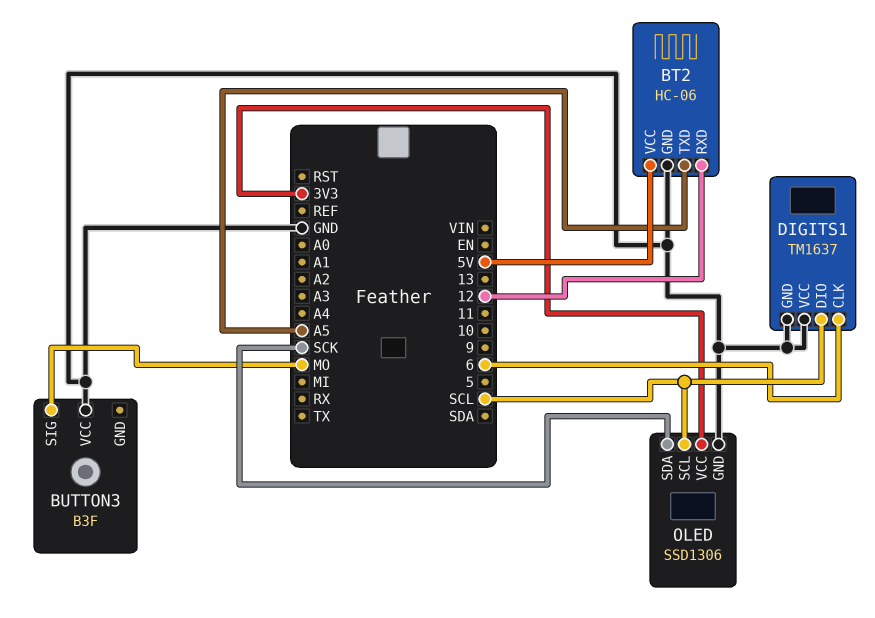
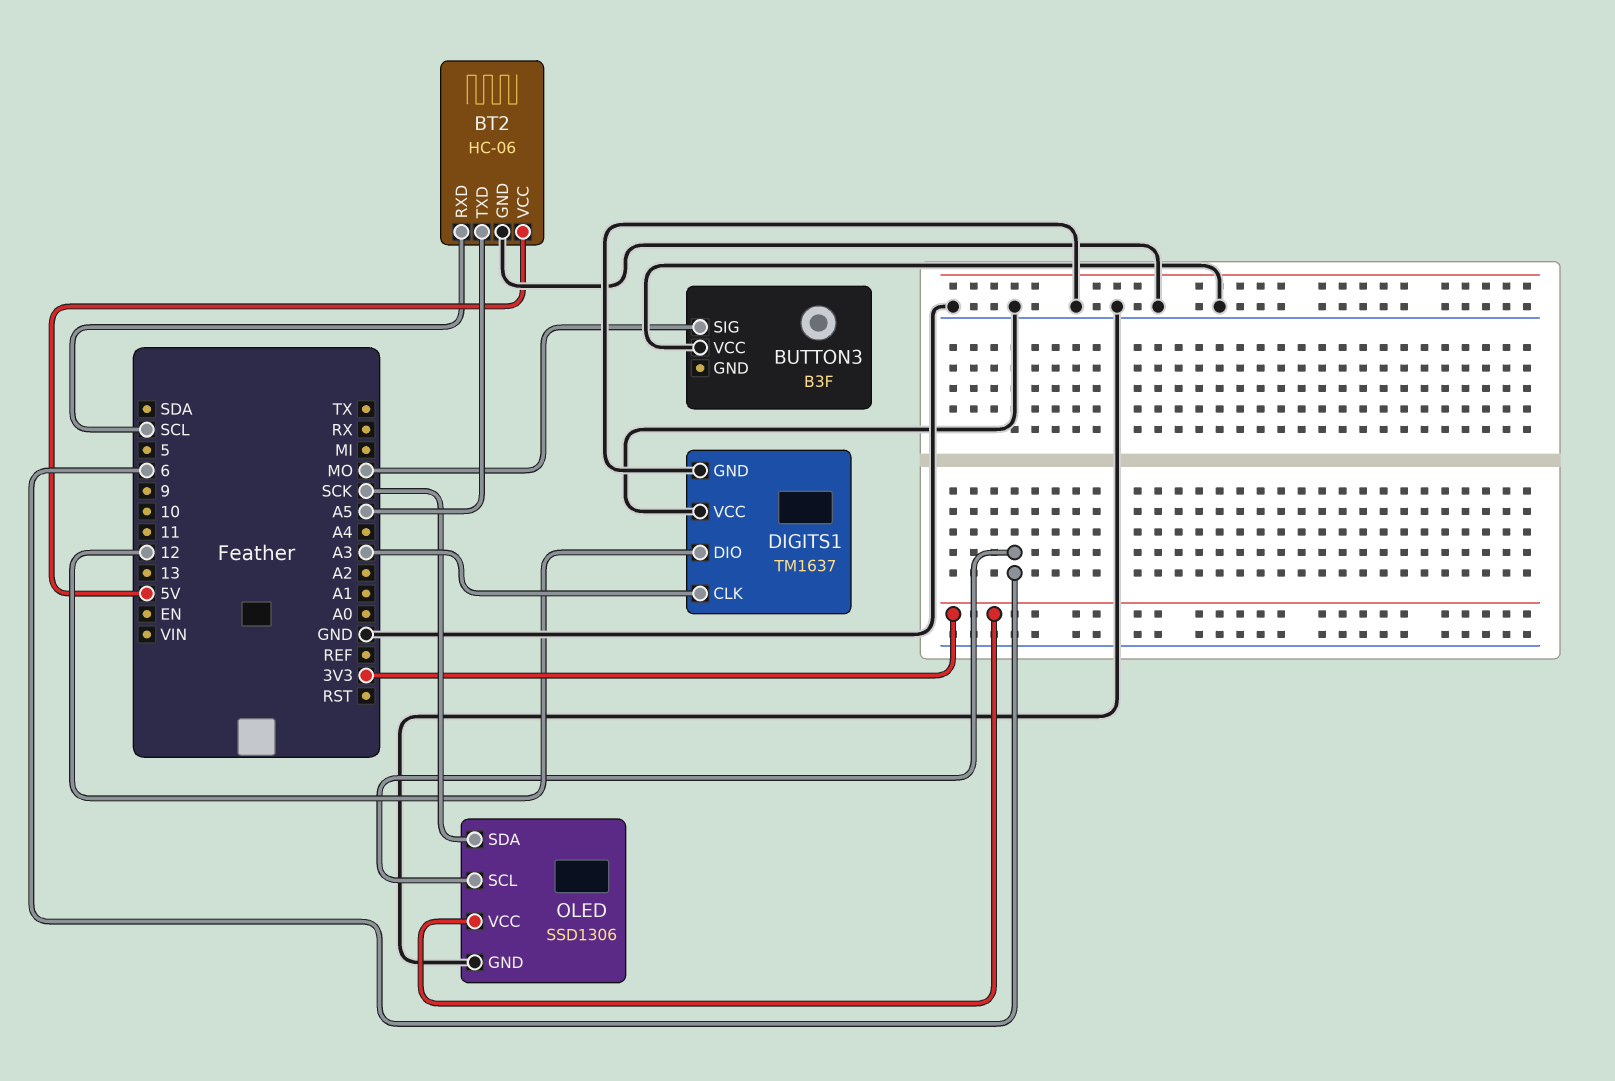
BT2 pin RXD: 12 -> SCL
DIGITS1 pin CLK: 6 -> A3
DIGITS1 pin DIO: SCL -> 12
OLED pin SCL: SCL -> 6

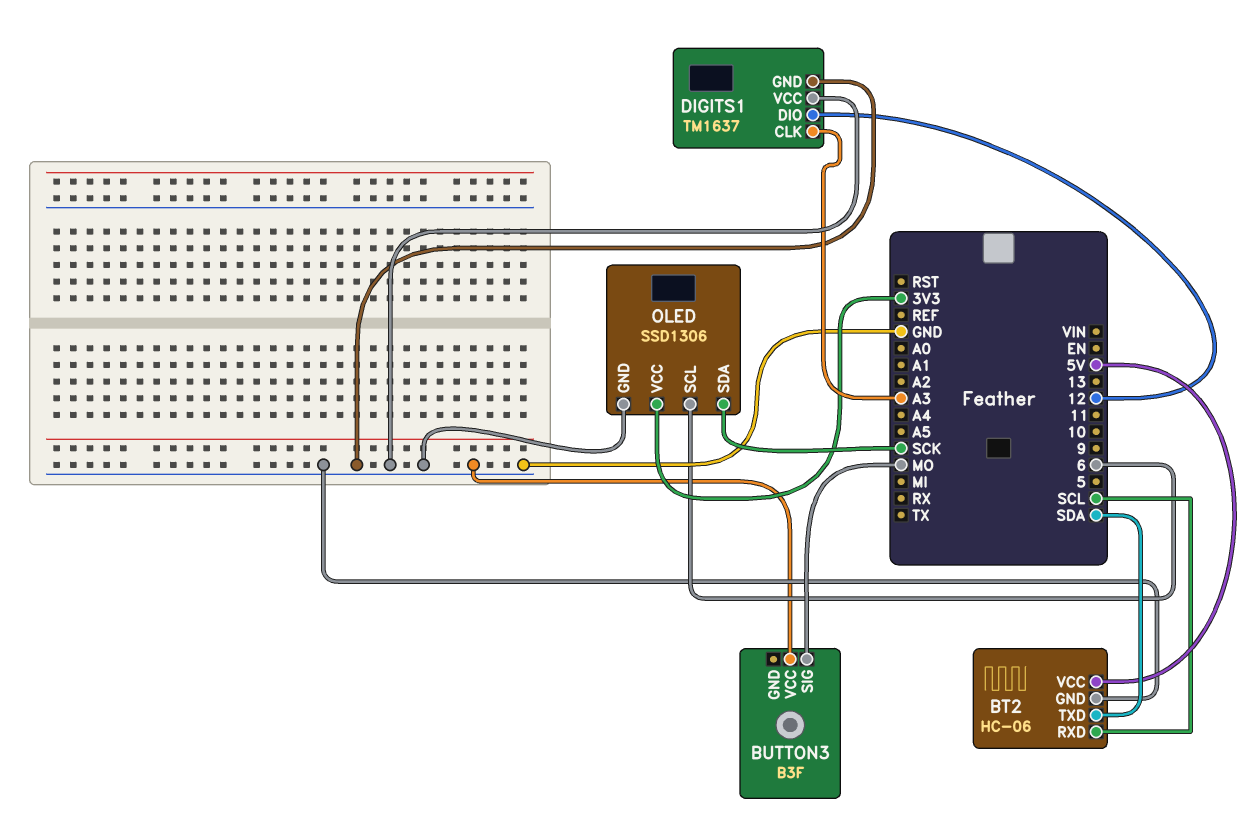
BT2 pin TXD: A5 -> SDA

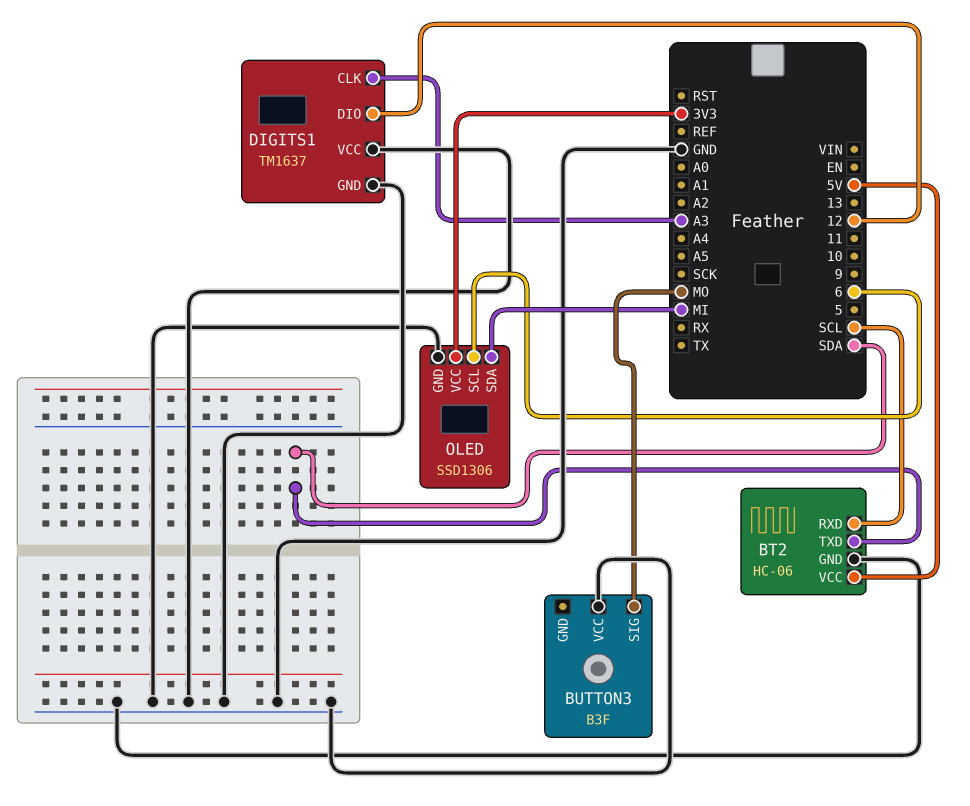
OLED pin SDA: SCK -> MI

